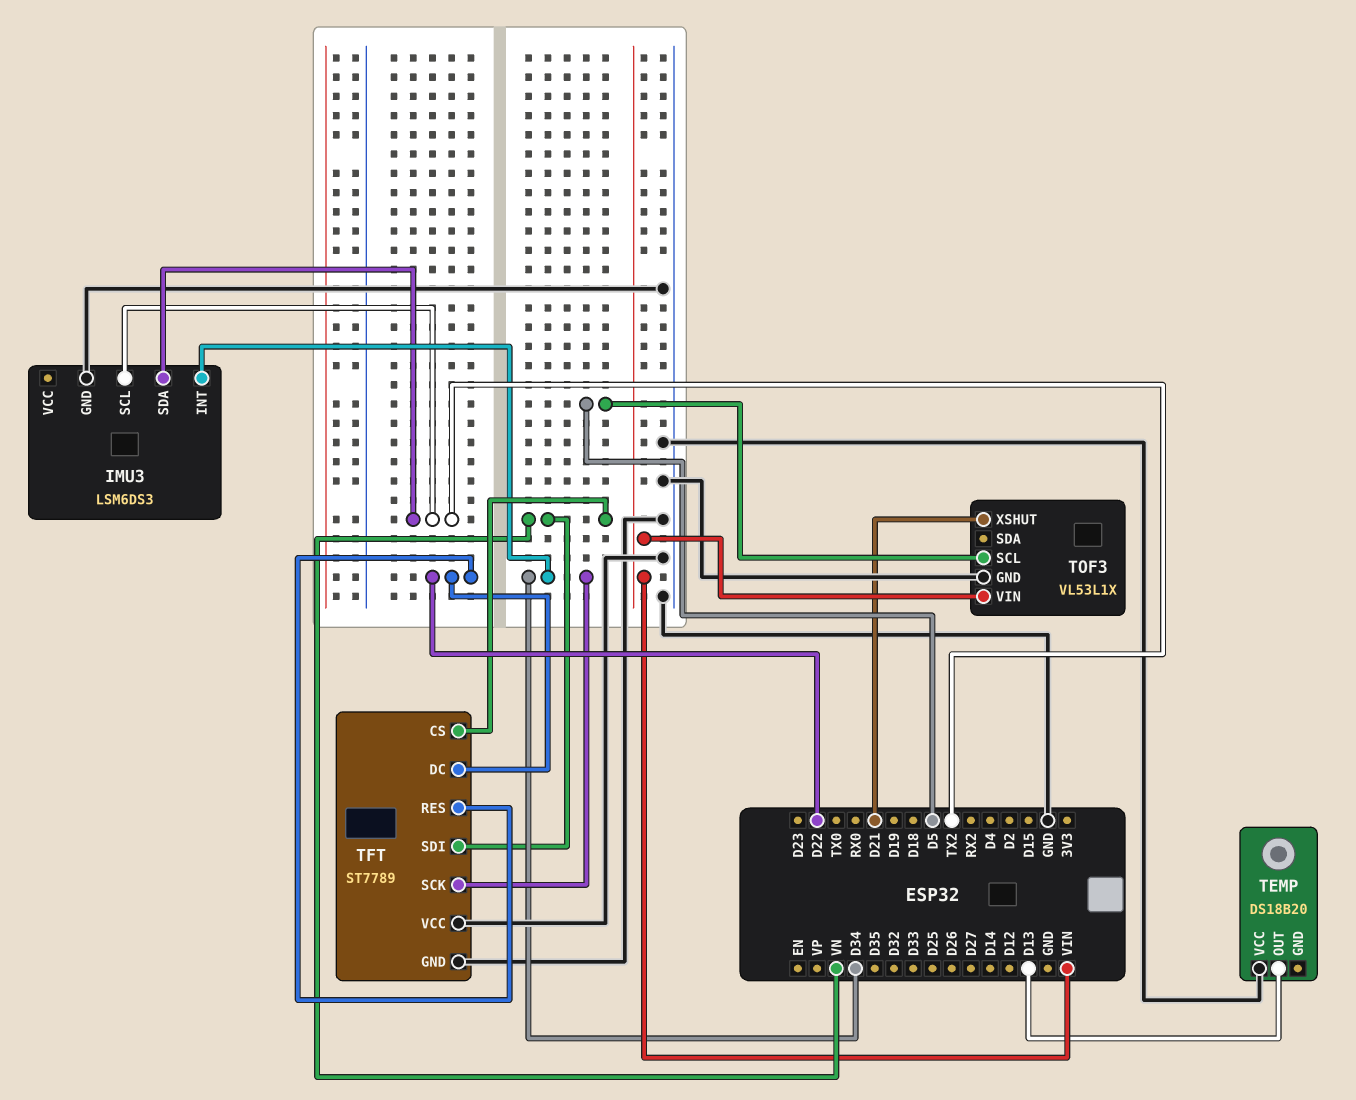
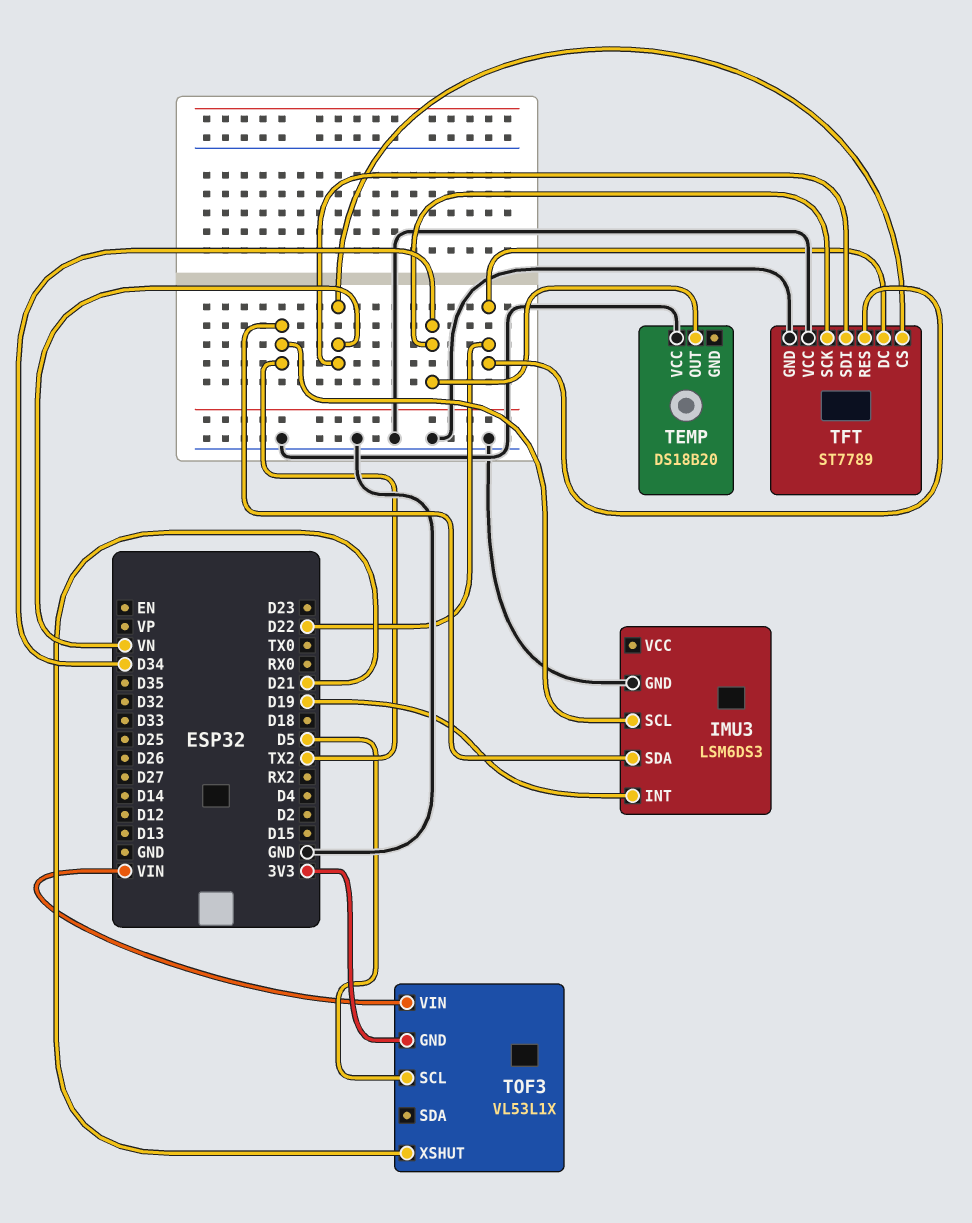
IMU3 pin INT: D34 -> D19
TEMP pin OUT: D13 -> D34
TOF3 pin GND: GND -> 3V3

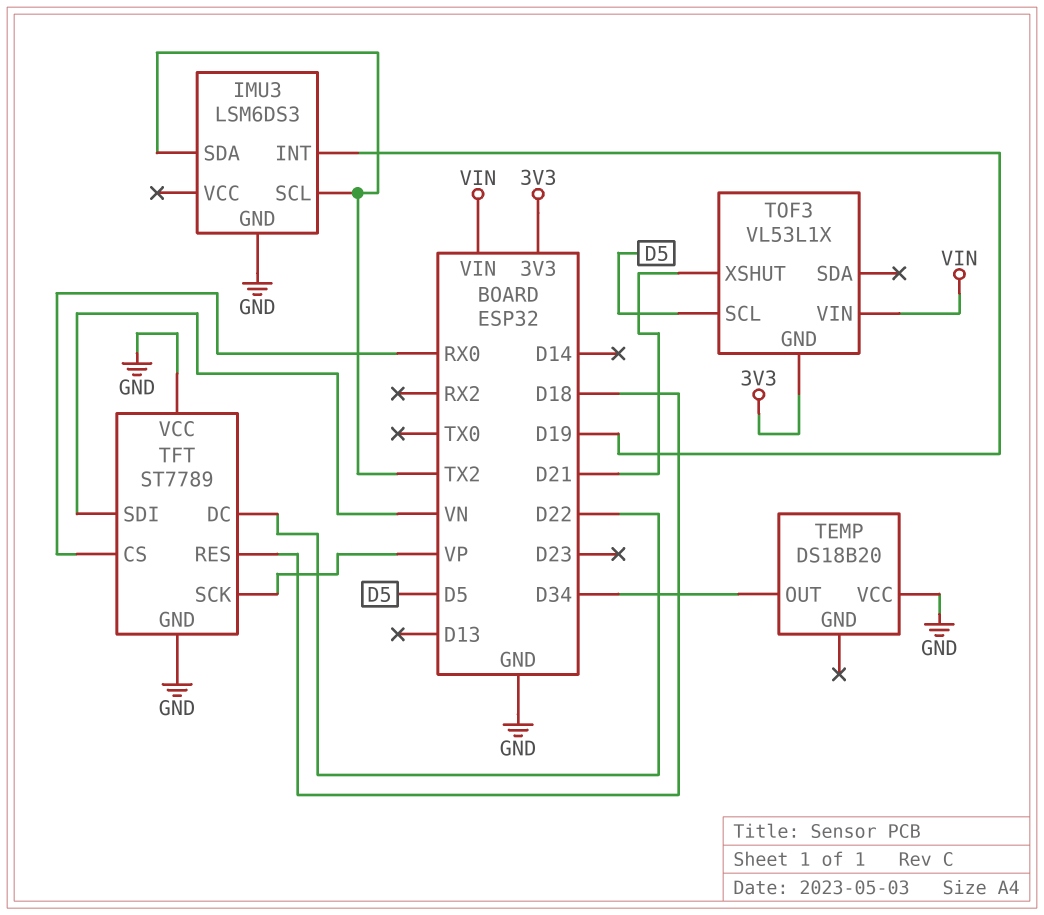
TFT pin CS: VN -> RX0
TFT pin RES: D22 -> D18
TFT pin SCK: D34 -> VP

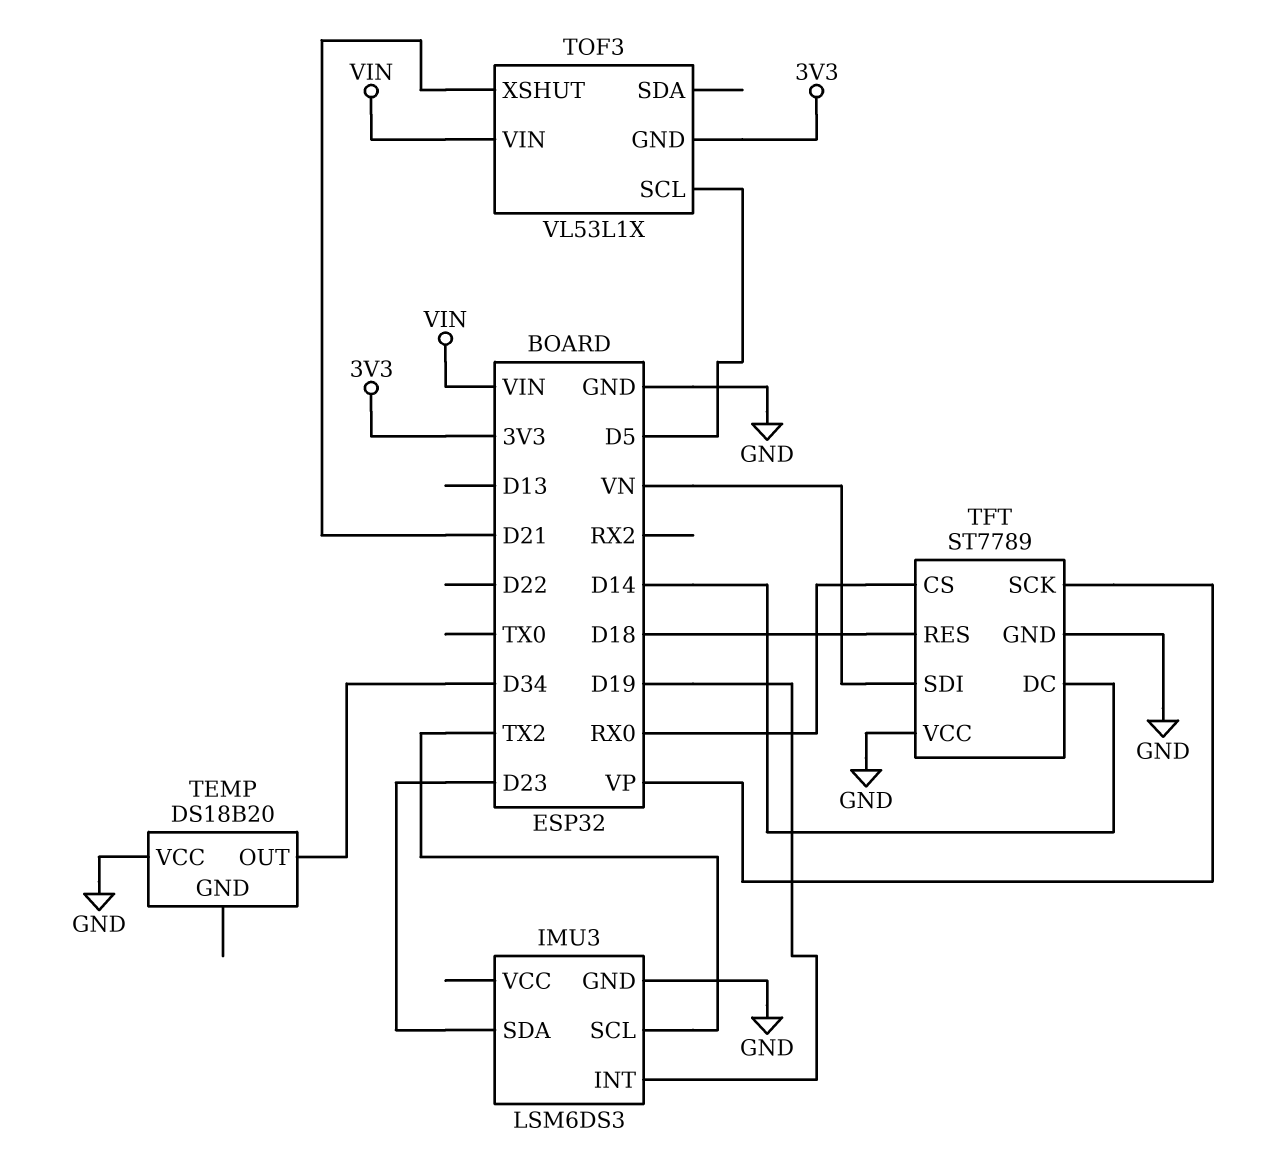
IMU3 pin SDA: TX2 -> D23
TFT pin DC: D22 -> D14

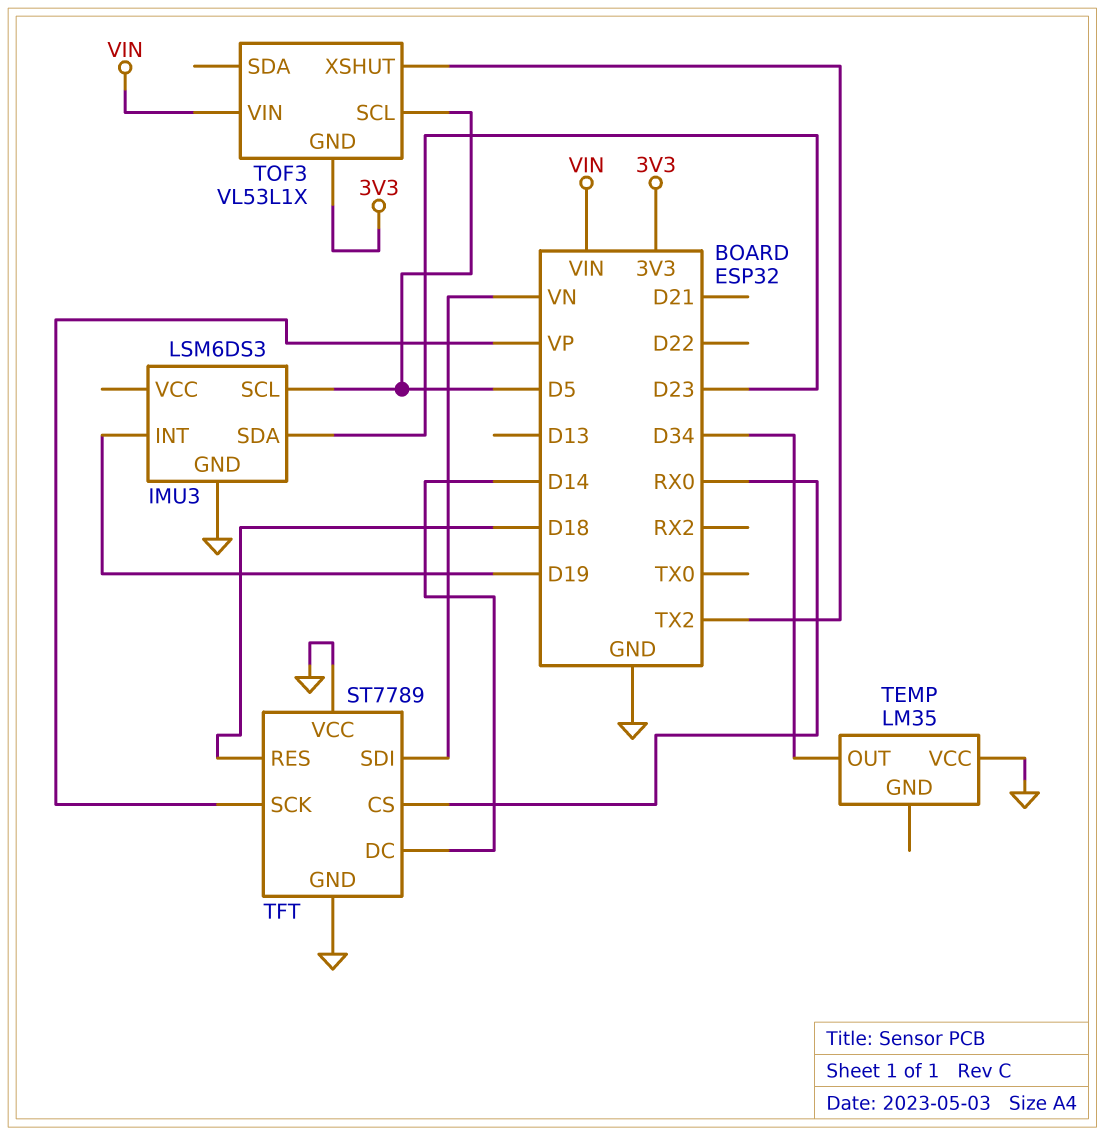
IMU3 pin SCL: TX2 -> D5
TEMP: DS18B20 -> LM35
TOF3 pin XSHUT: D21 -> TX2

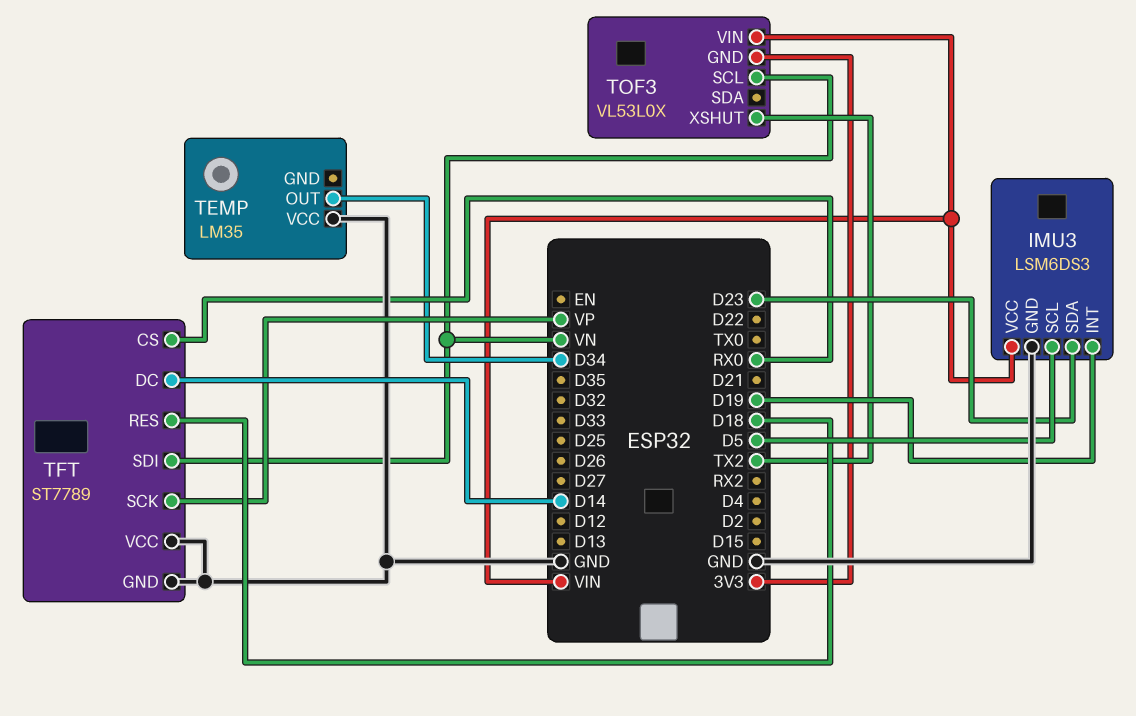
IMU3 pin VCC: none -> VIN
TOF3: VL53L1X -> VL53L0X
TOF3 pin SCL: D5 -> VN

